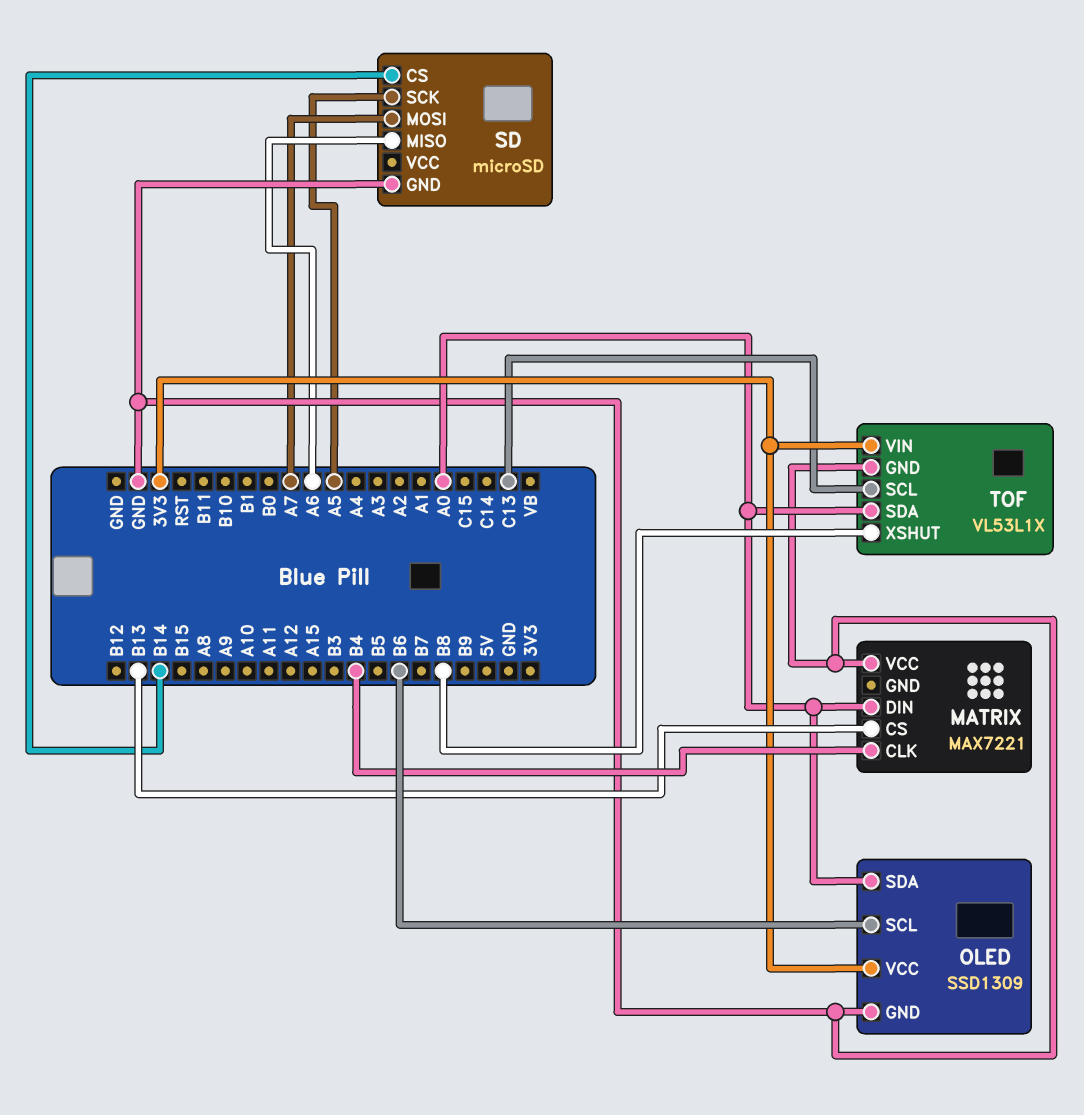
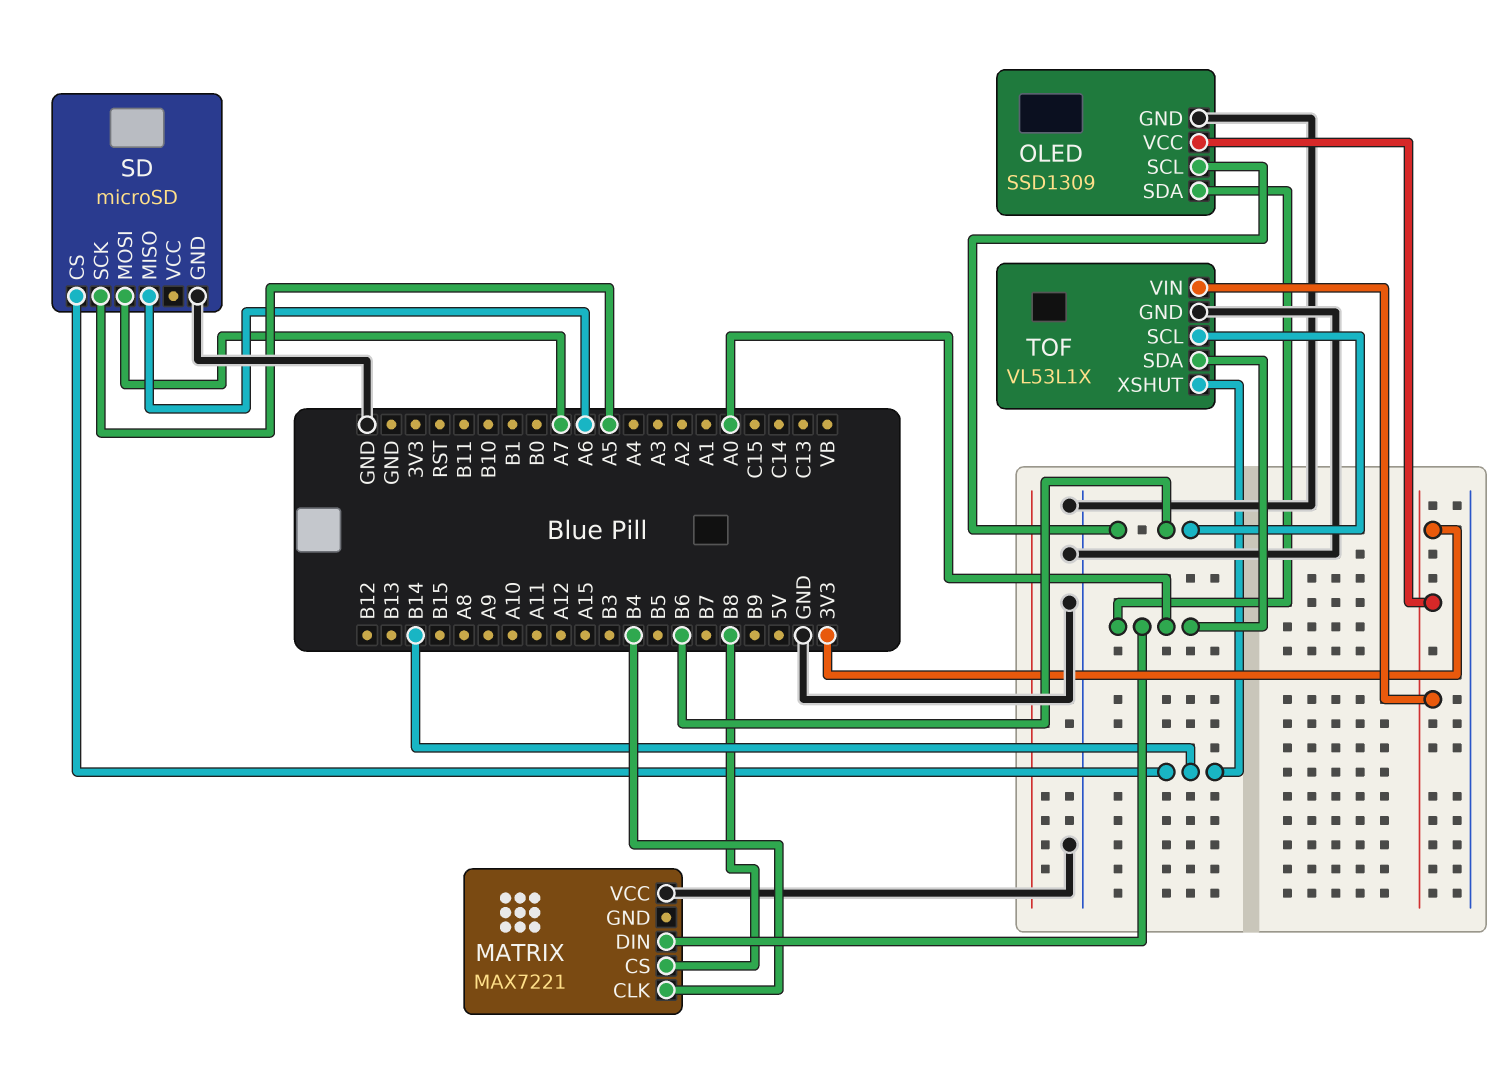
MATRIX pin CS: B13 -> B8
TOF pin SCL: C13 -> B6
TOF pin XSHUT: B8 -> B14

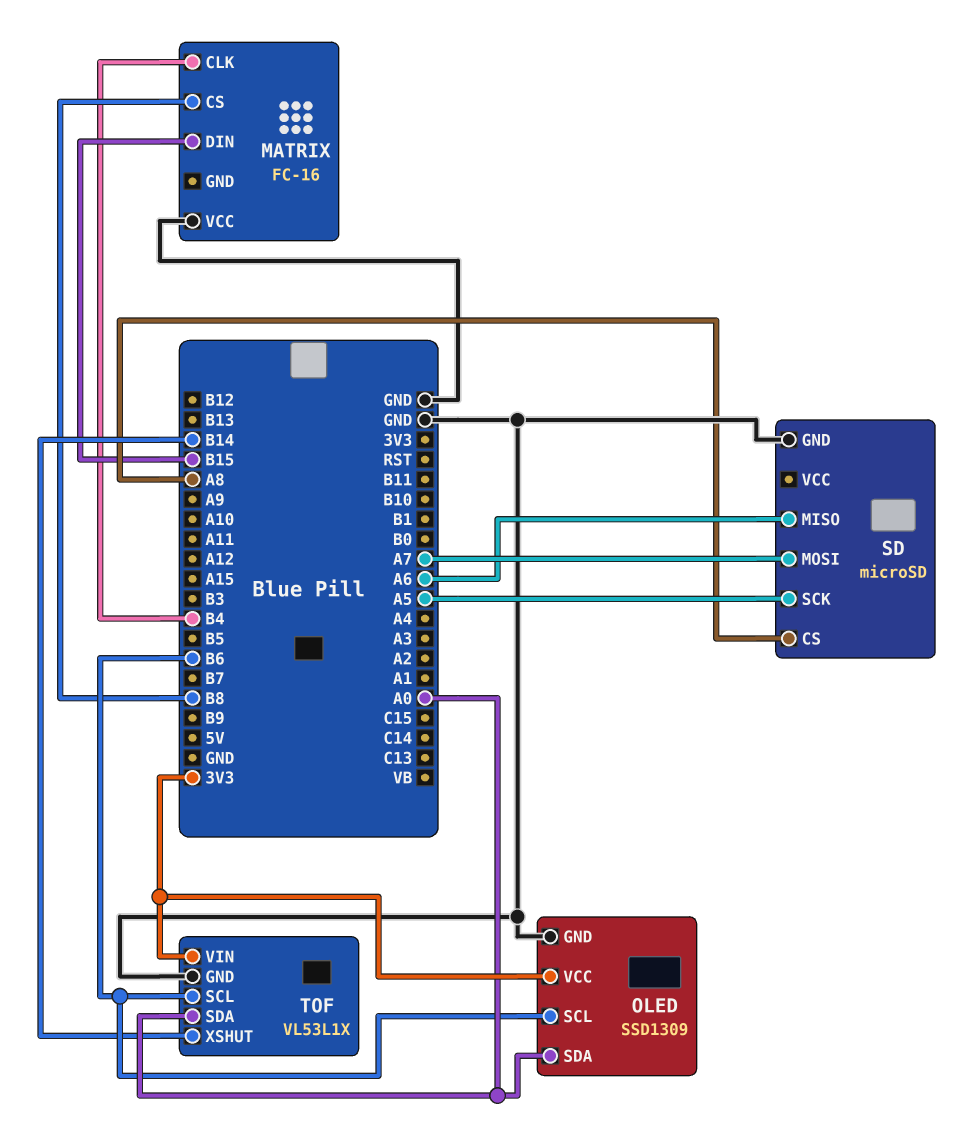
MATRIX: MAX7221 -> FC-16
MATRIX pin DIN: A0 -> B15
SD pin CS: B14 -> A8

